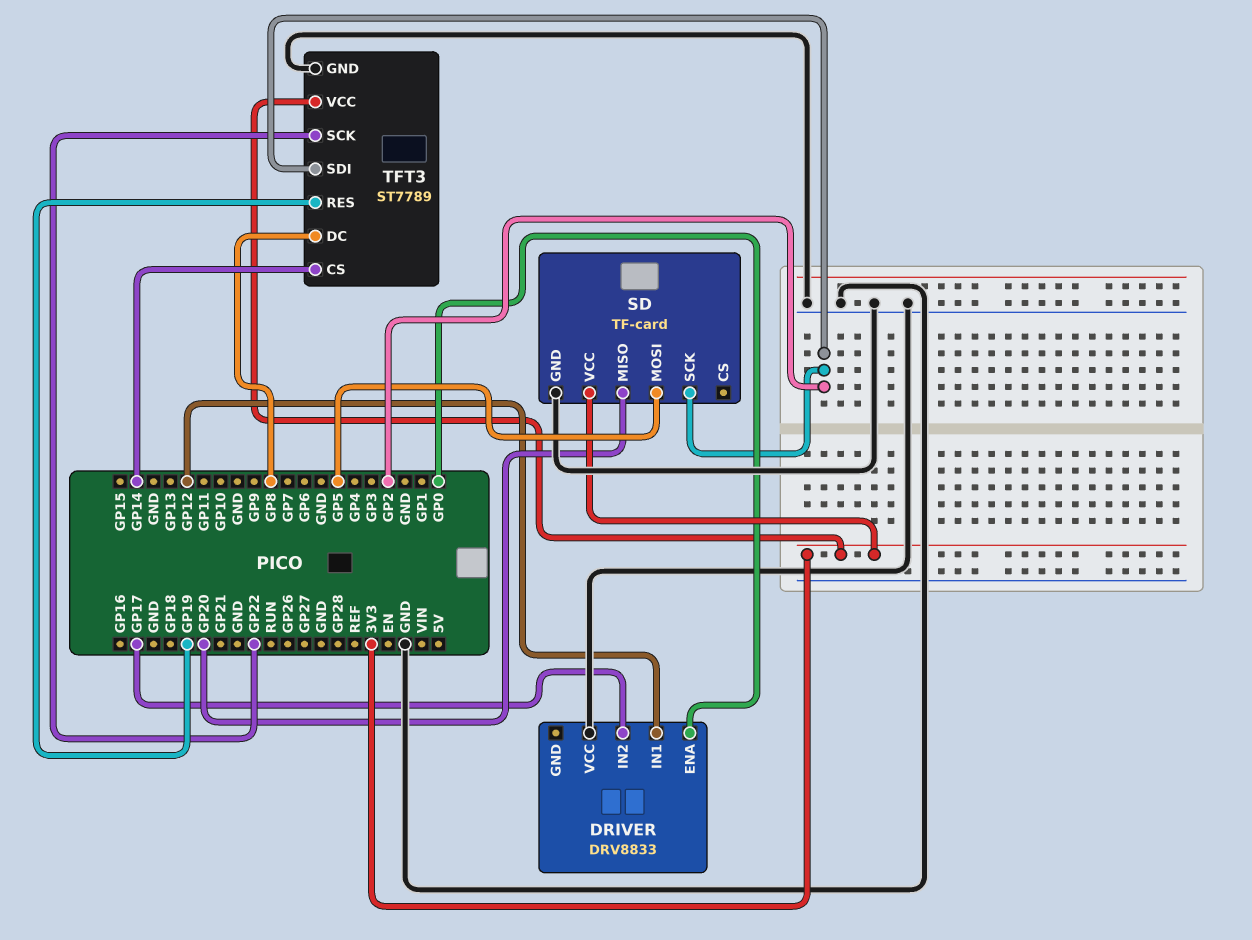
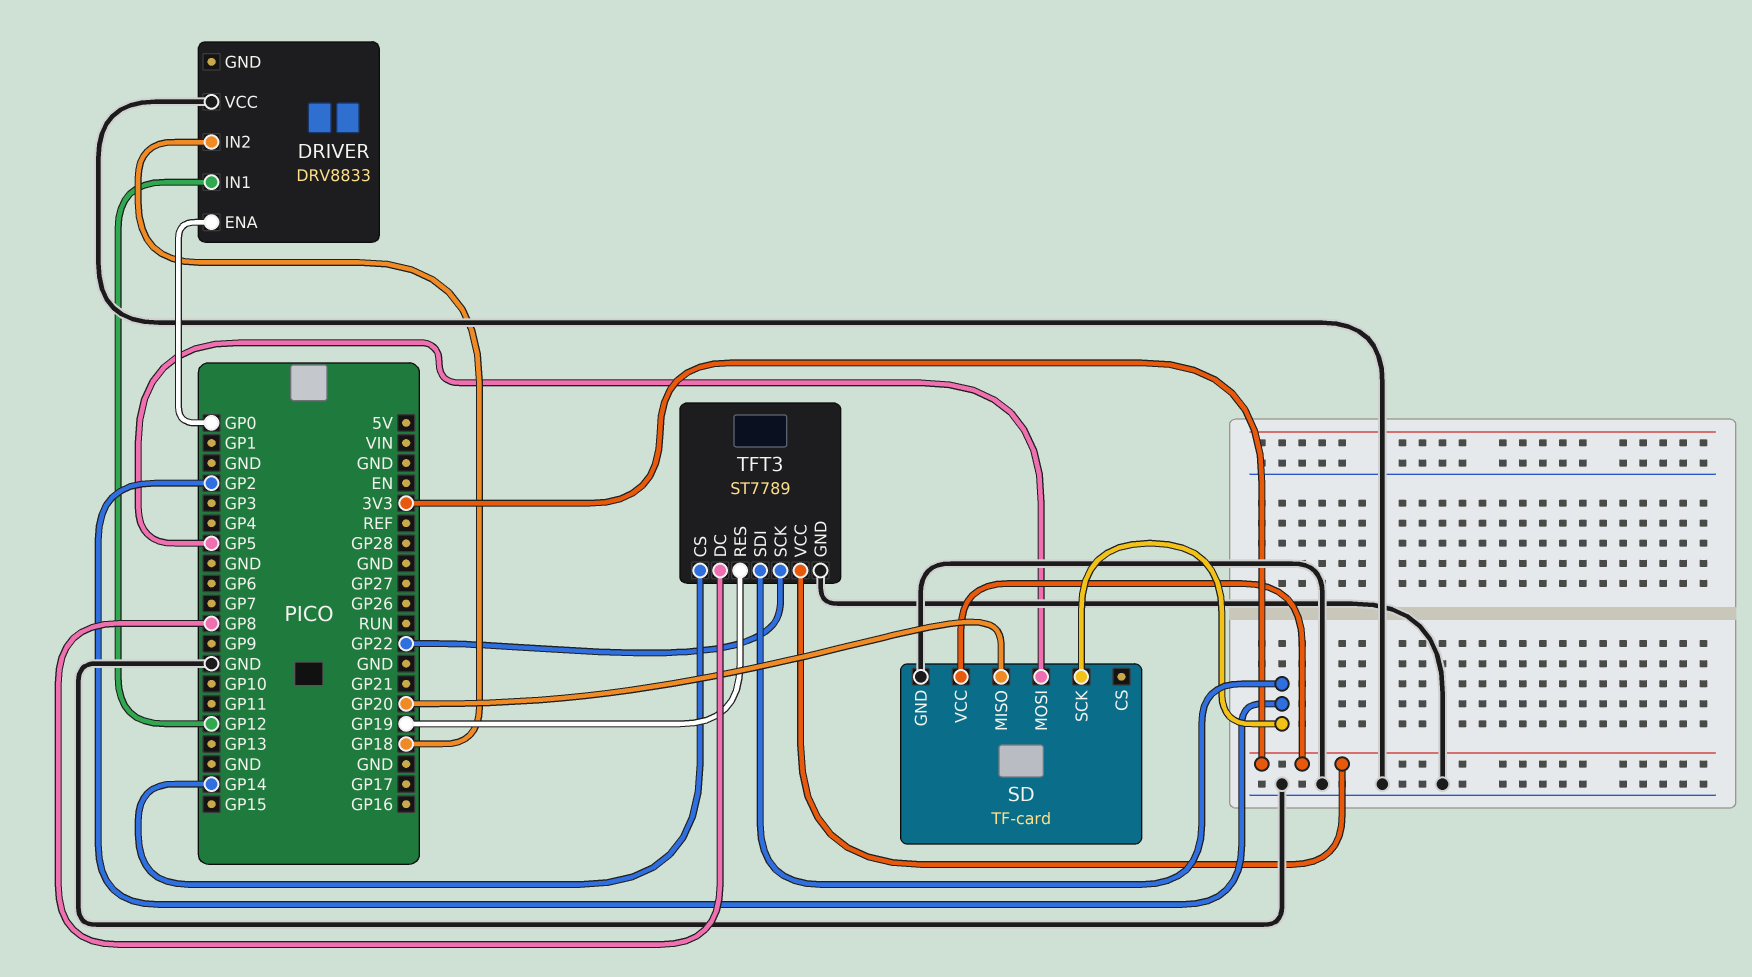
DRIVER pin IN2: GP17 -> GP18

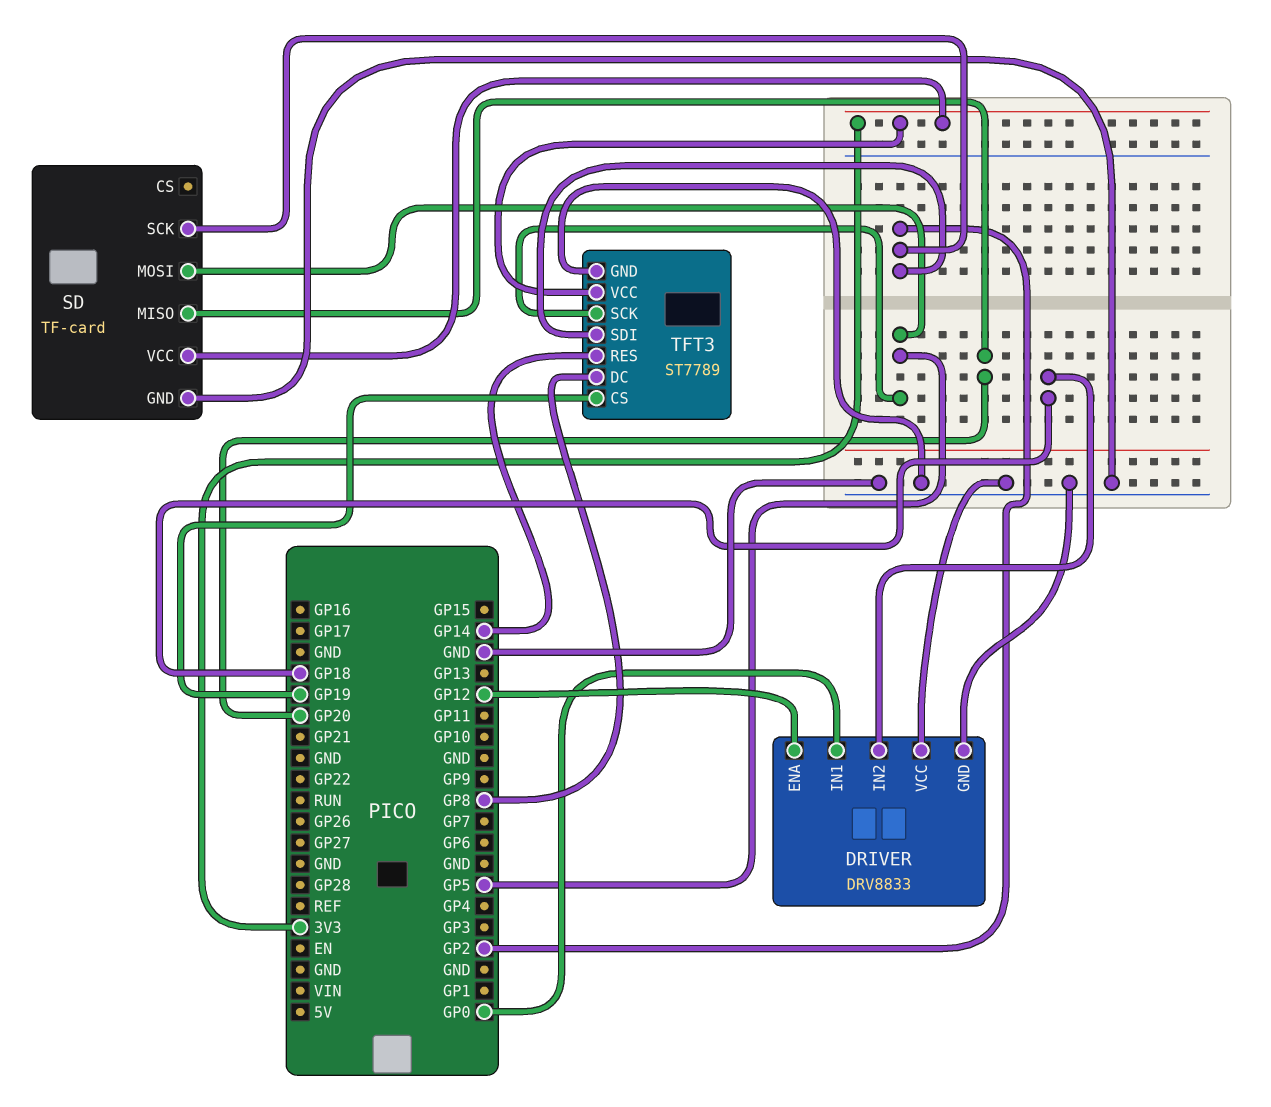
DRIVER pin ENA: GP0 -> GP12
DRIVER pin GND: none -> GND
DRIVER pin IN1: GP12 -> GP0
TFT3 pin CS: GP14 -> GP19
TFT3 pin RES: GP19 -> GP14
TFT3 pin SCK: GP22 -> GP5

